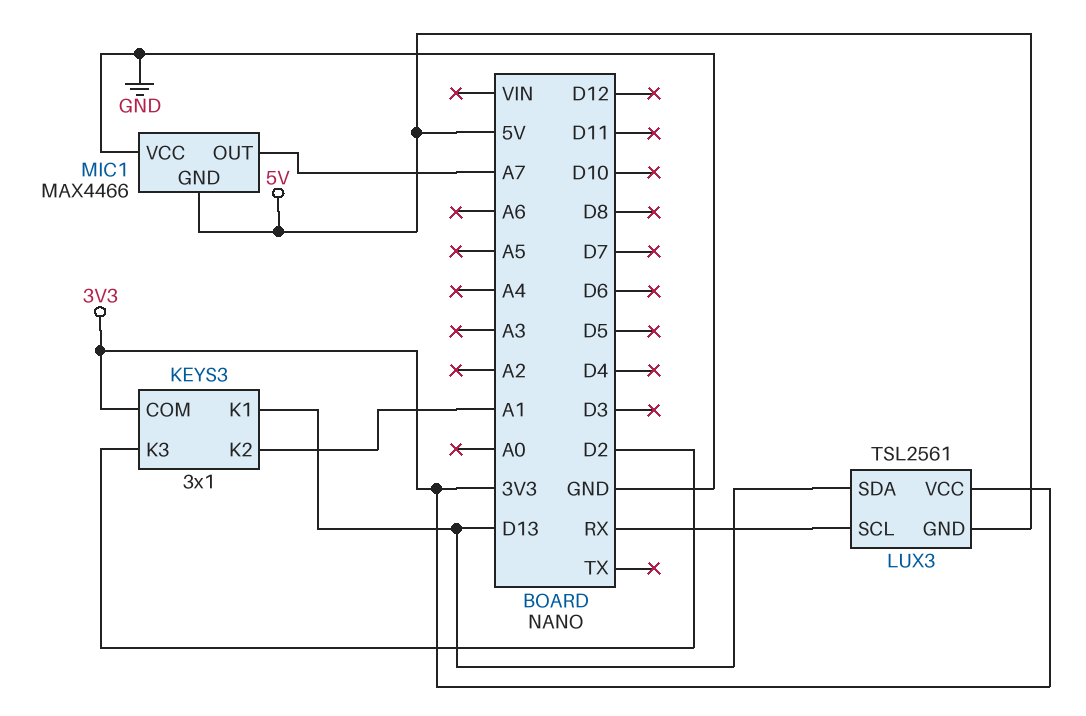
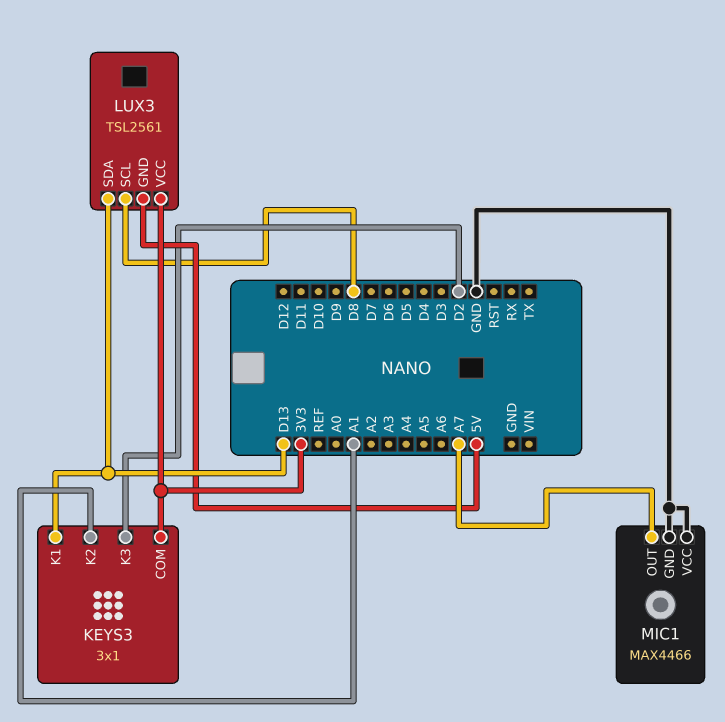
LUX3 pin SCL: RX -> D8
MIC1 pin GND: 5V -> GND

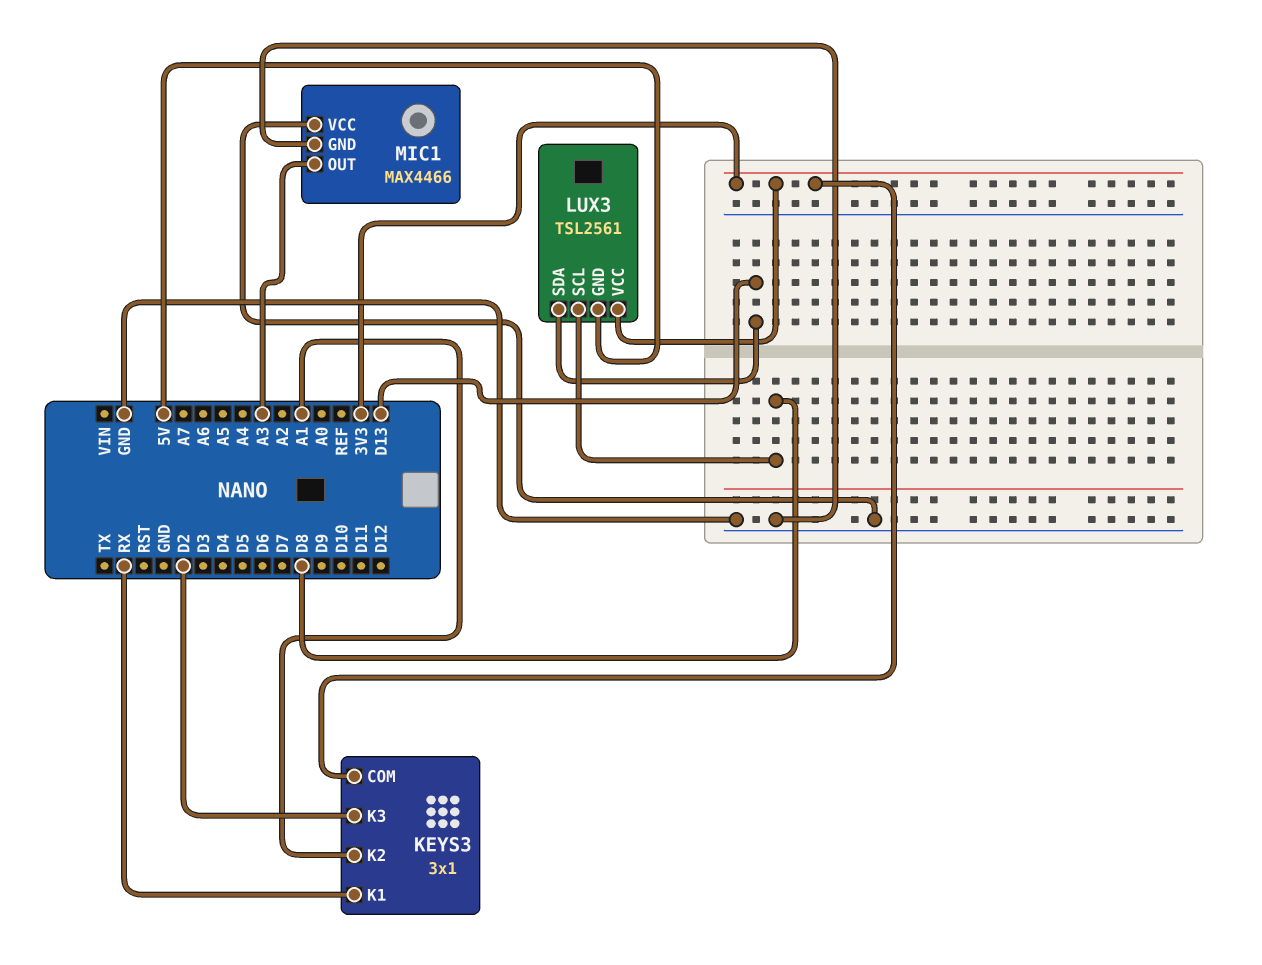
KEYS3 pin K1: D13 -> RX
MIC1 pin OUT: A7 -> A3

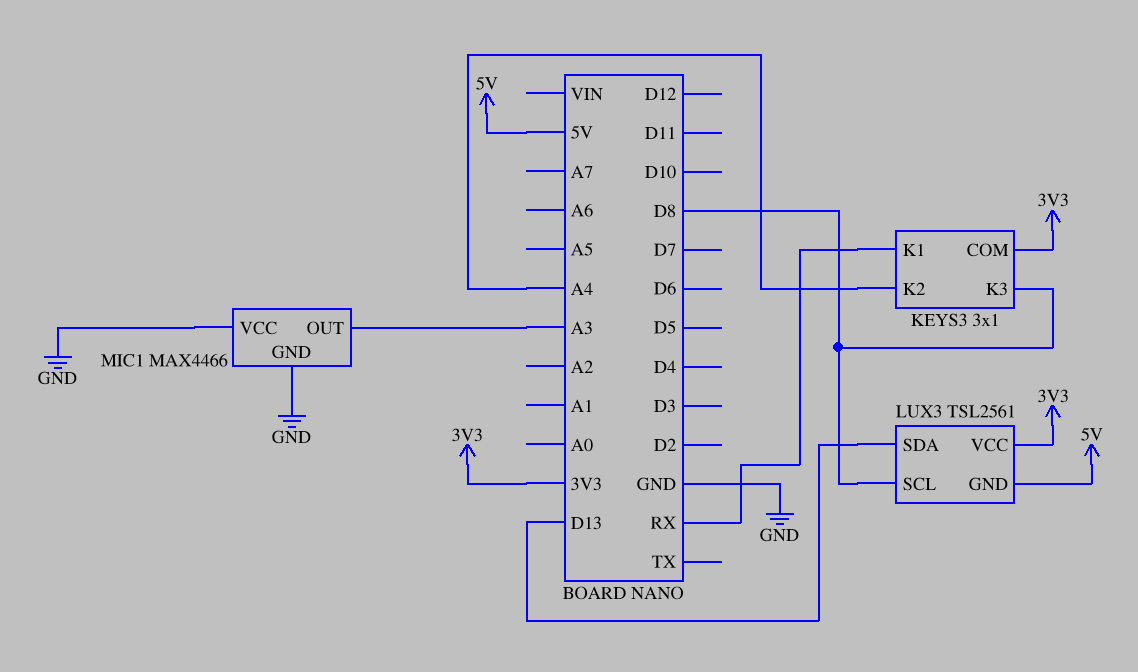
KEYS3 pin K2: A1 -> A4
KEYS3 pin K3: D2 -> D8

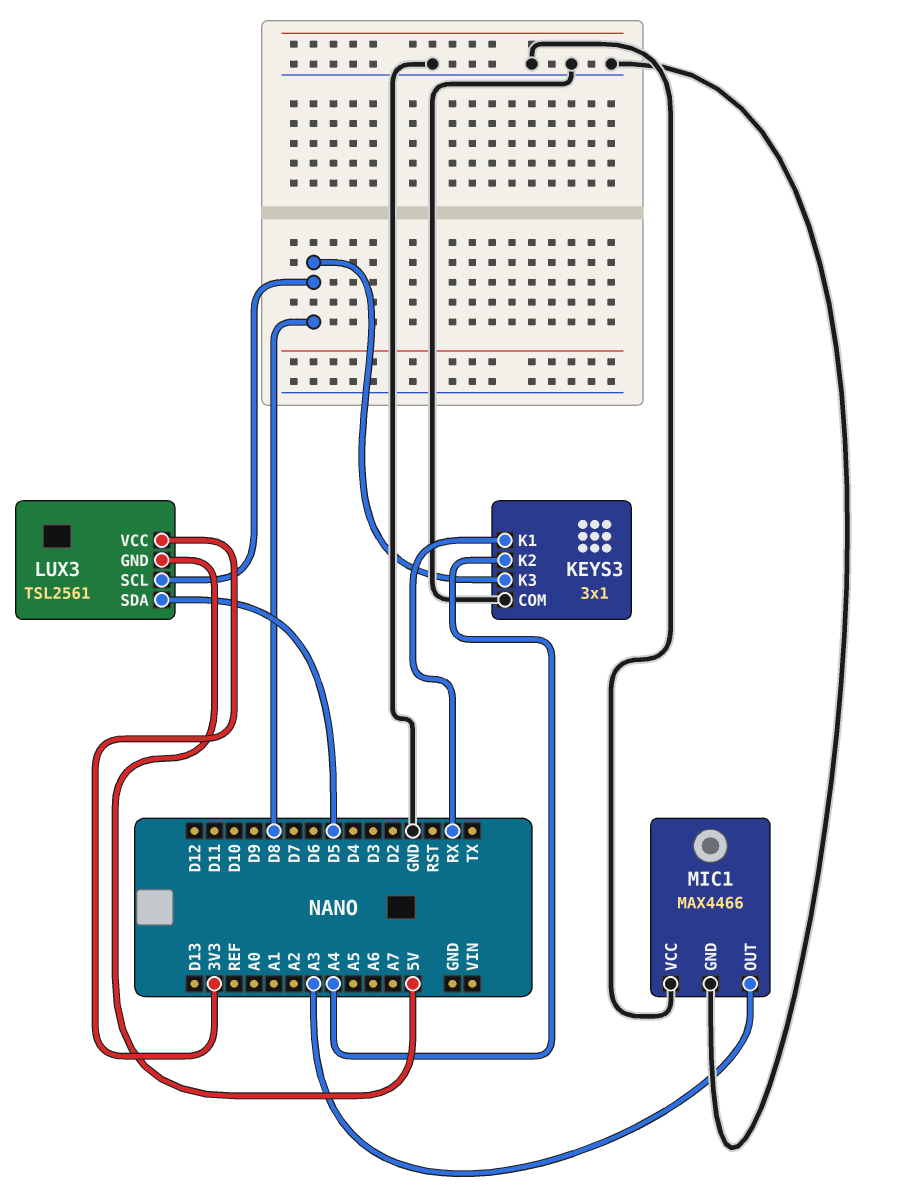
KEYS3 pin COM: 3V3 -> GND
LUX3 pin SDA: D13 -> D5

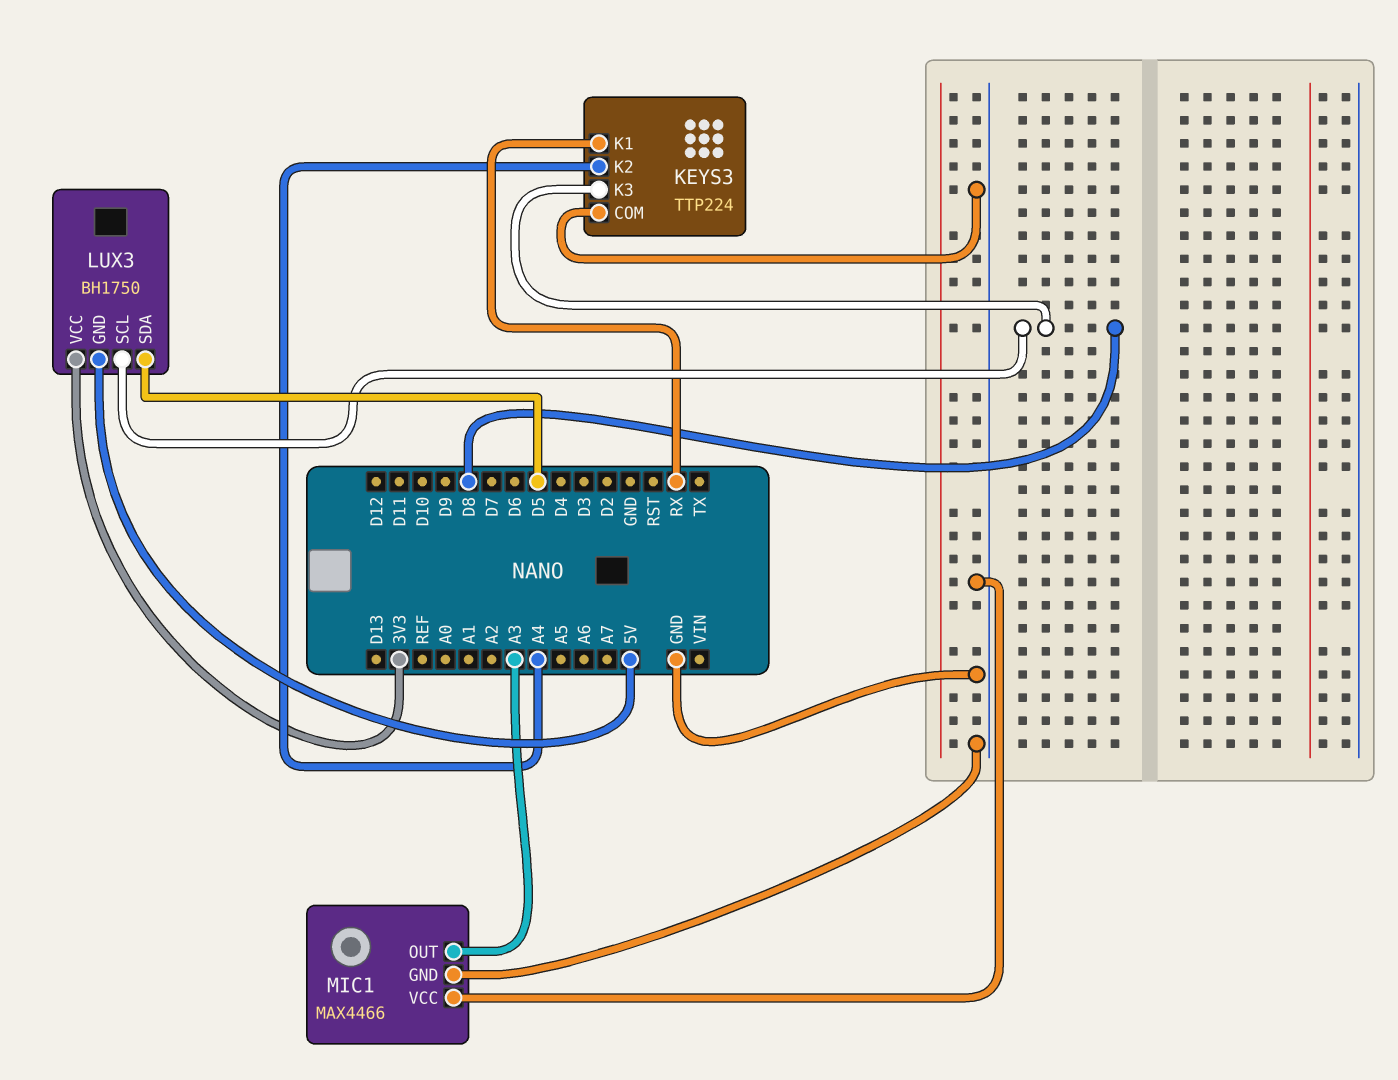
KEYS3: 3x1 -> TTP224
LUX3: TSL2561 -> BH1750

